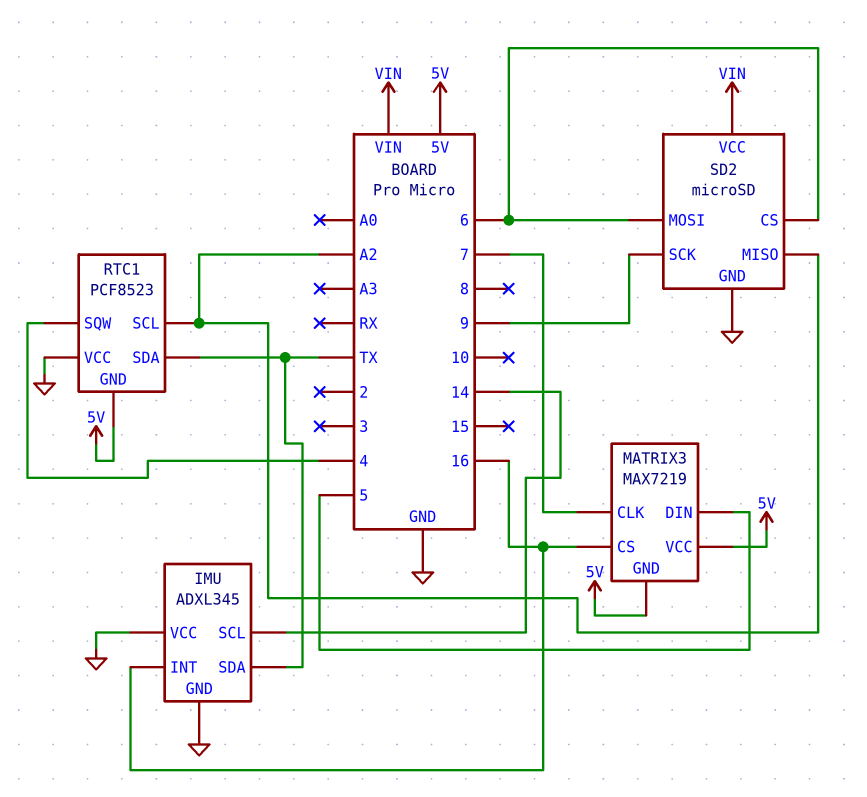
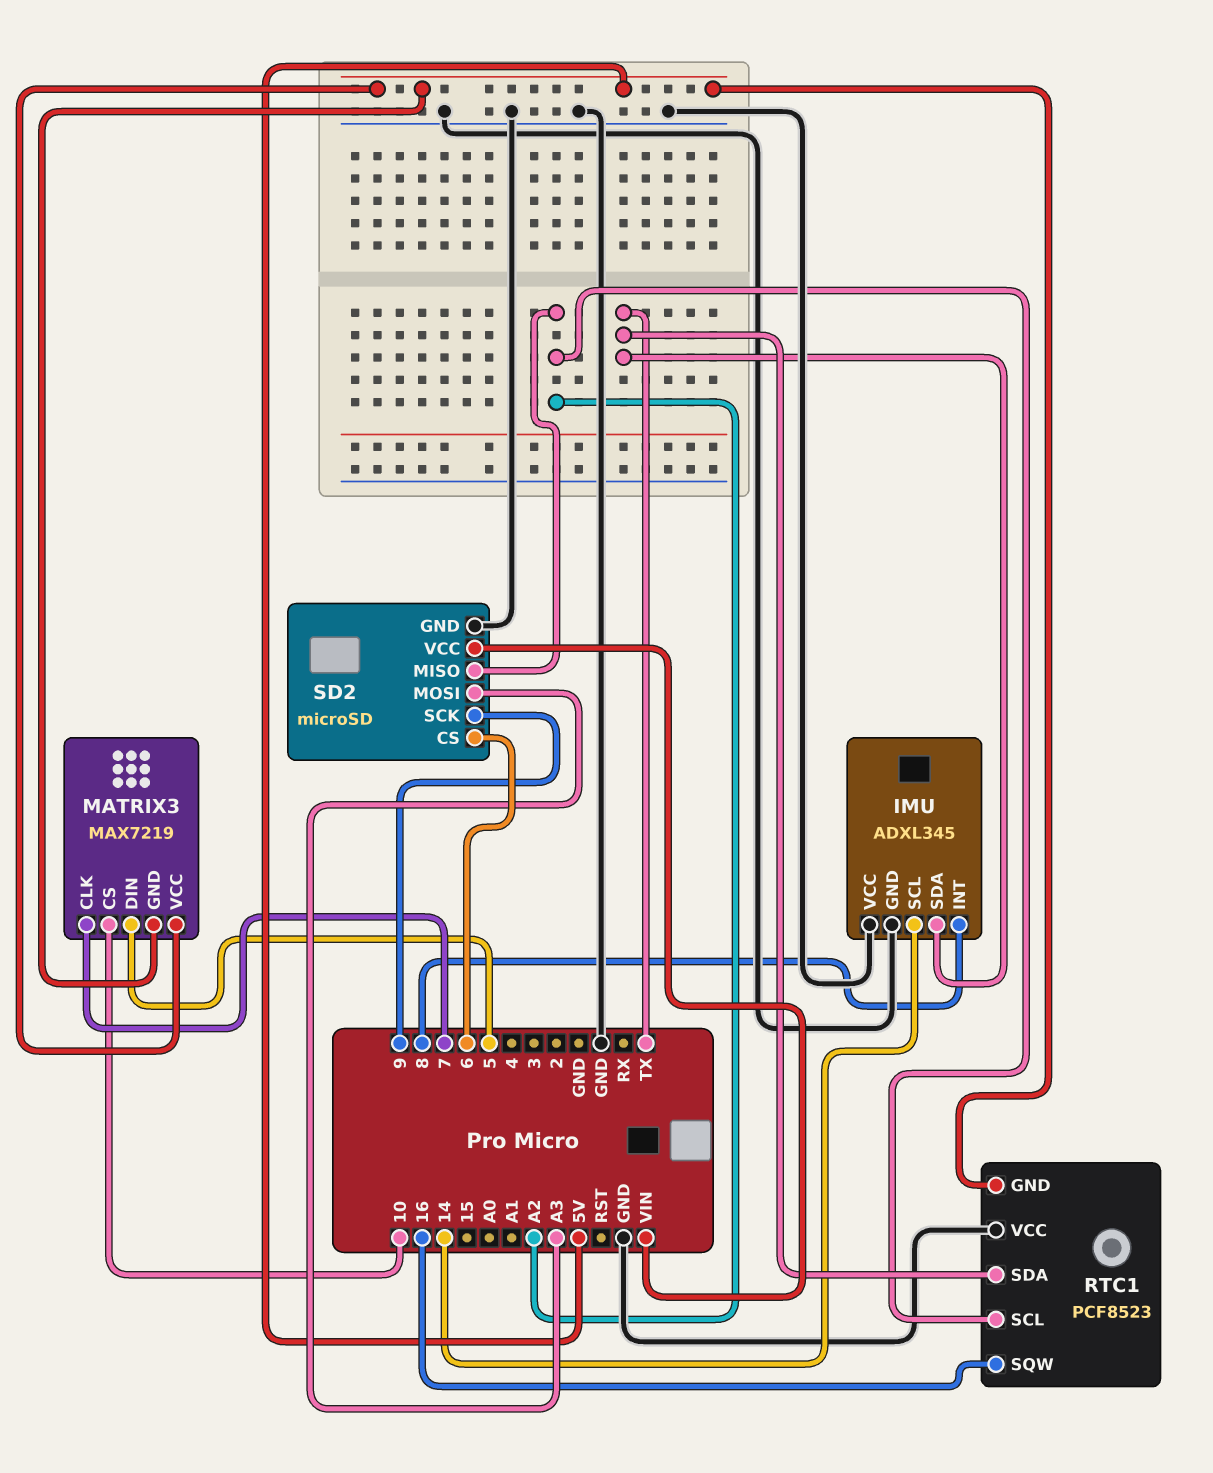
IMU pin INT: 16 -> 8
MATRIX3 pin CS: 16 -> 10
RTC1 pin SQW: 4 -> 16
SD2 pin MOSI: 6 -> A3

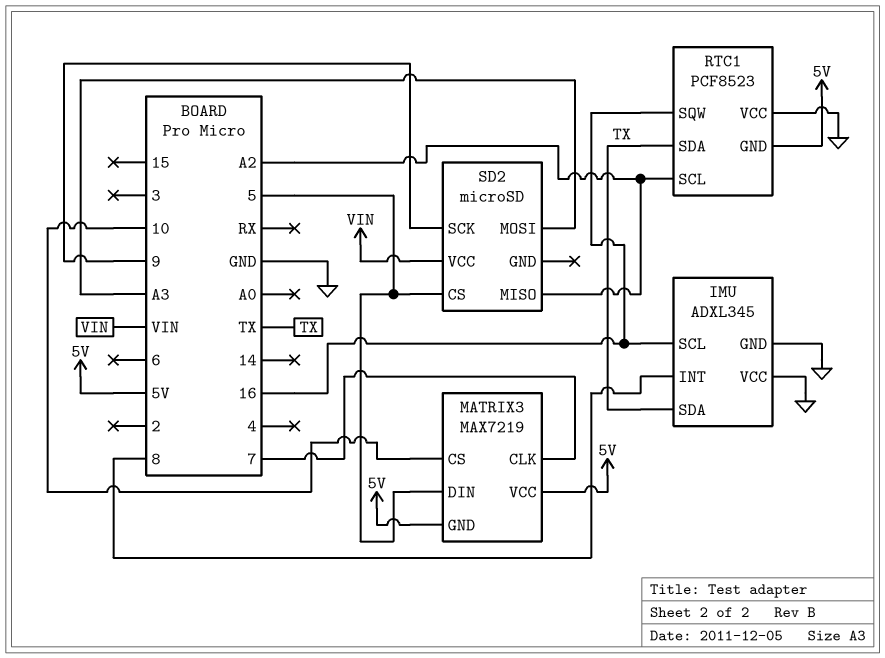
IMU pin SCL: 14 -> 16
SD2 pin CS: 6 -> 5
SD2 pin GND: GND -> none

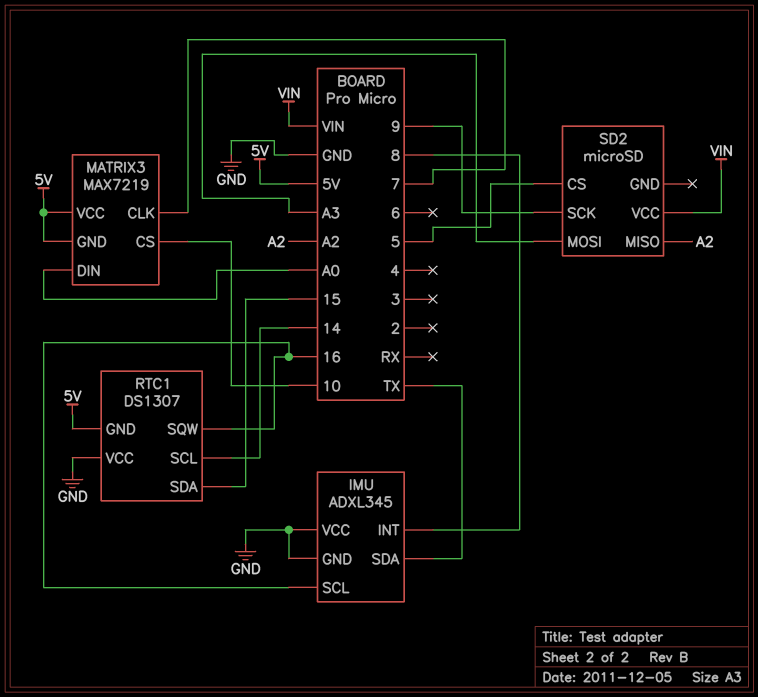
MATRIX3 pin DIN: 5 -> A0
RTC1: PCF8523 -> DS1307
RTC1 pin SCL: A2 -> 14
RTC1 pin SDA: TX -> 15

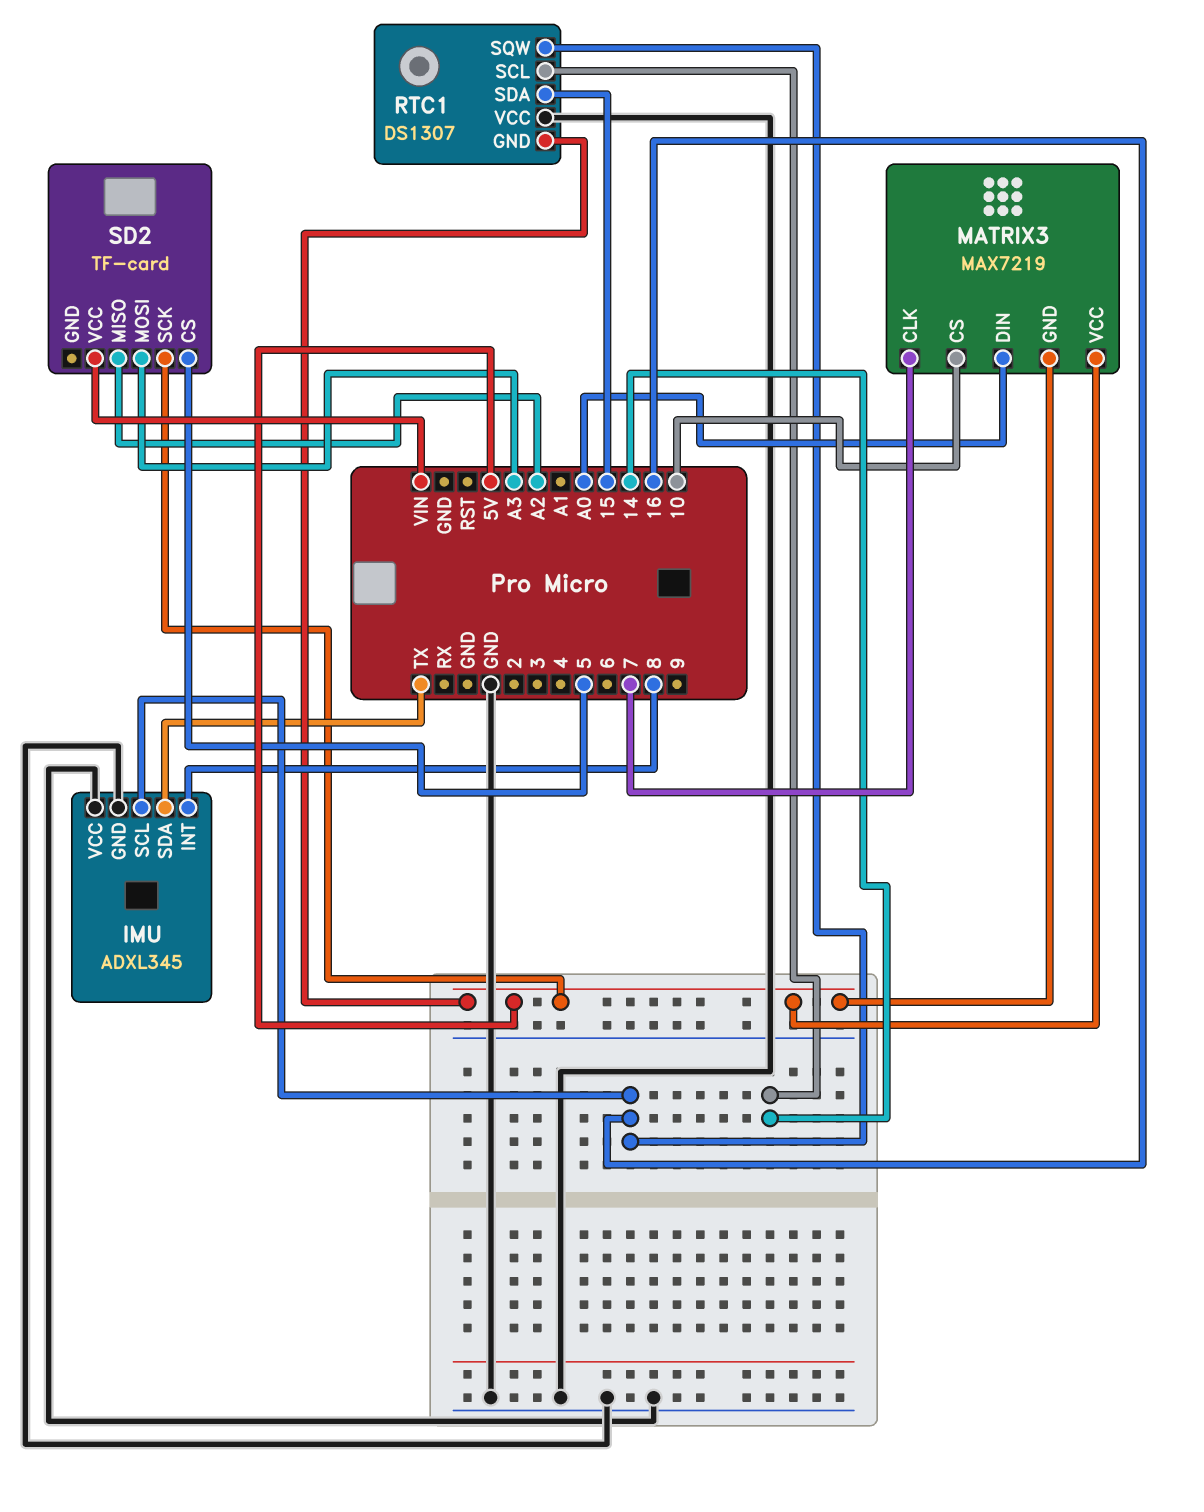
SD2: microSD -> TF-card
SD2 pin SCK: 9 -> 5V

